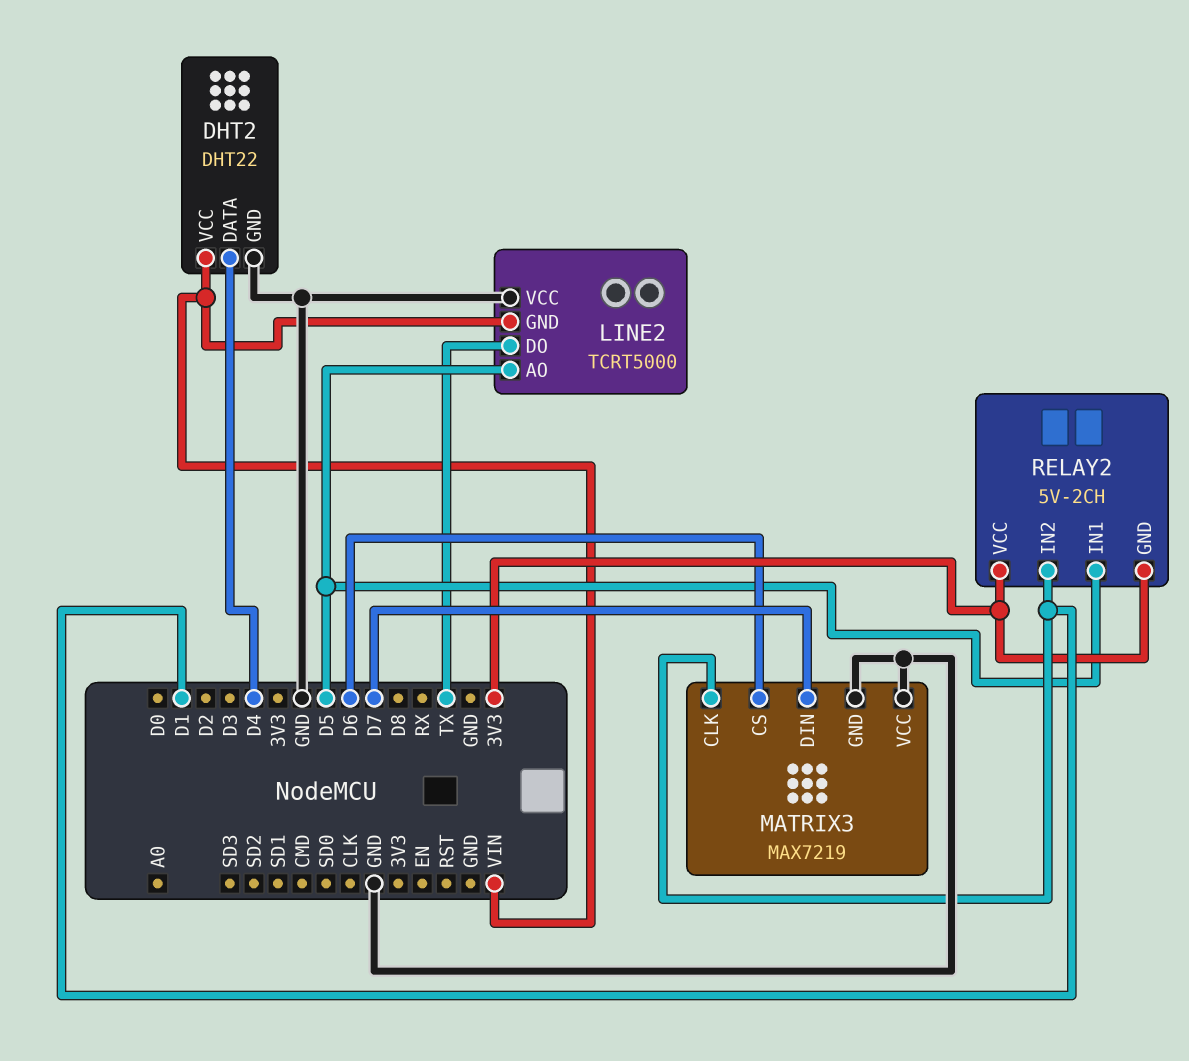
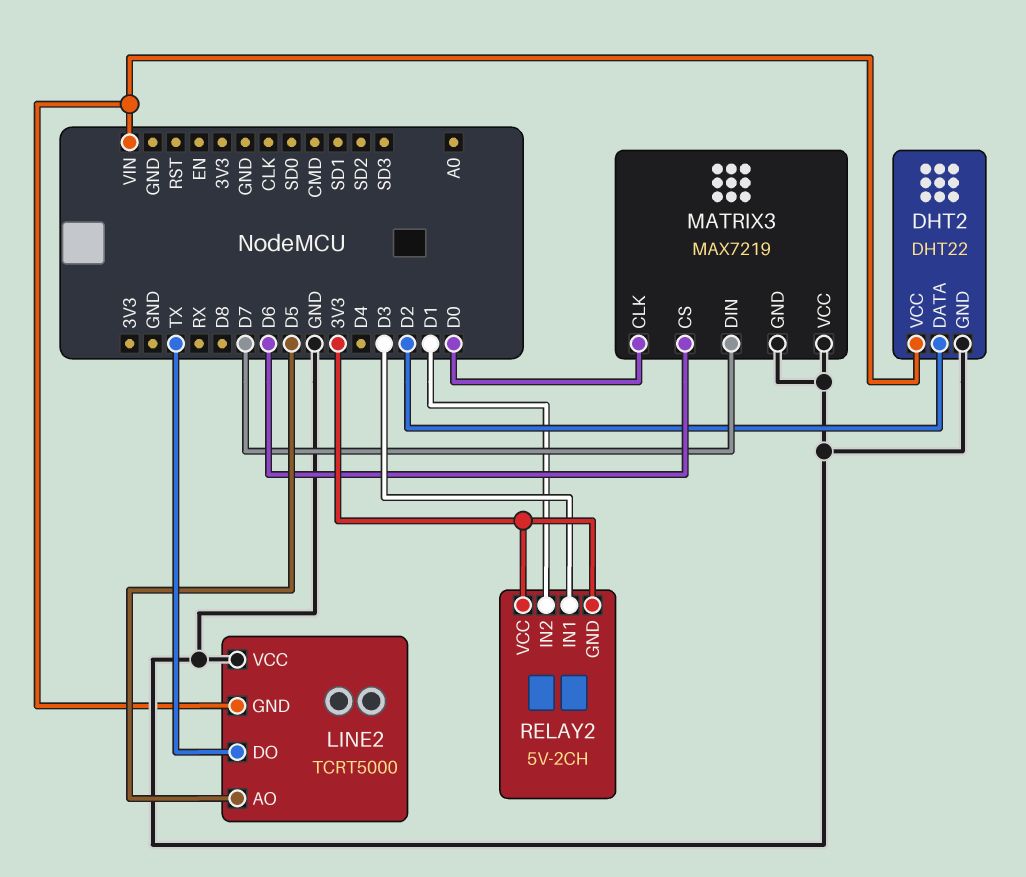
DHT2 pin DATA: D4 -> D2
MATRIX3 pin CLK: D1 -> D0
RELAY2 pin IN1: D5 -> D3

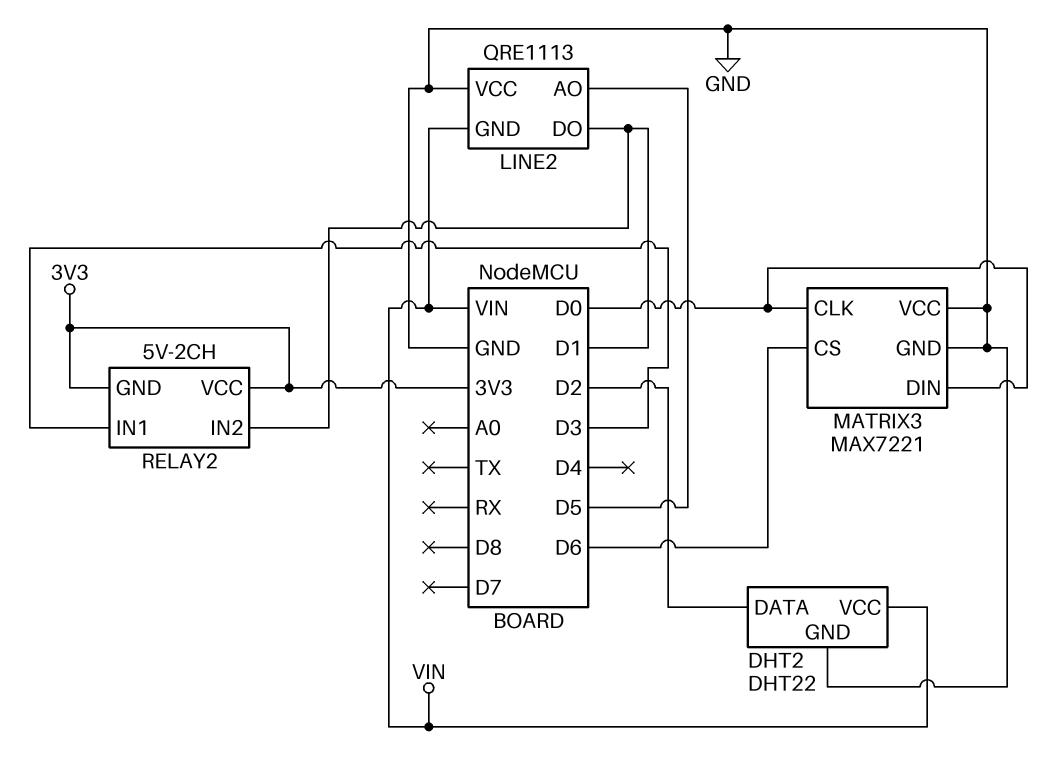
LINE2: TCRT5000 -> QRE1113
LINE2 pin DO: TX -> D1
MATRIX3: MAX7219 -> MAX7221
MATRIX3 pin DIN: D7 -> D0

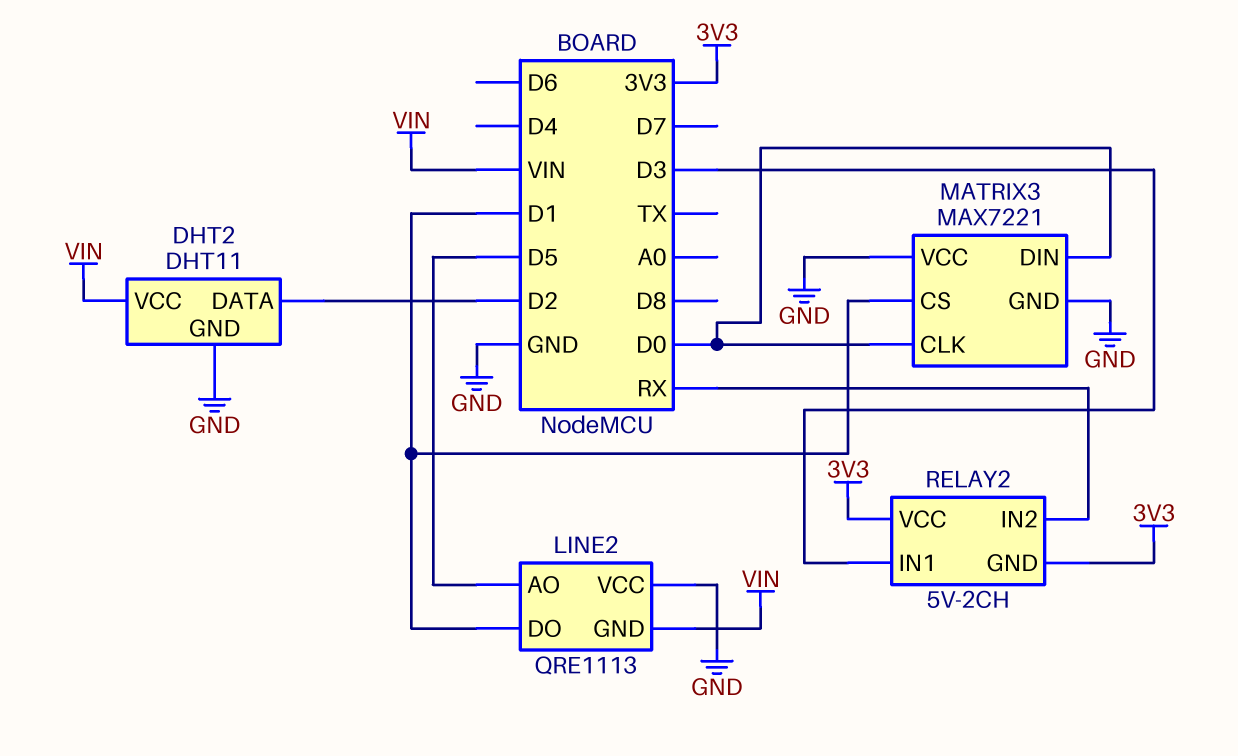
DHT2: DHT22 -> DHT11
MATRIX3 pin CS: D6 -> D1
RELAY2 pin IN2: D1 -> RX

